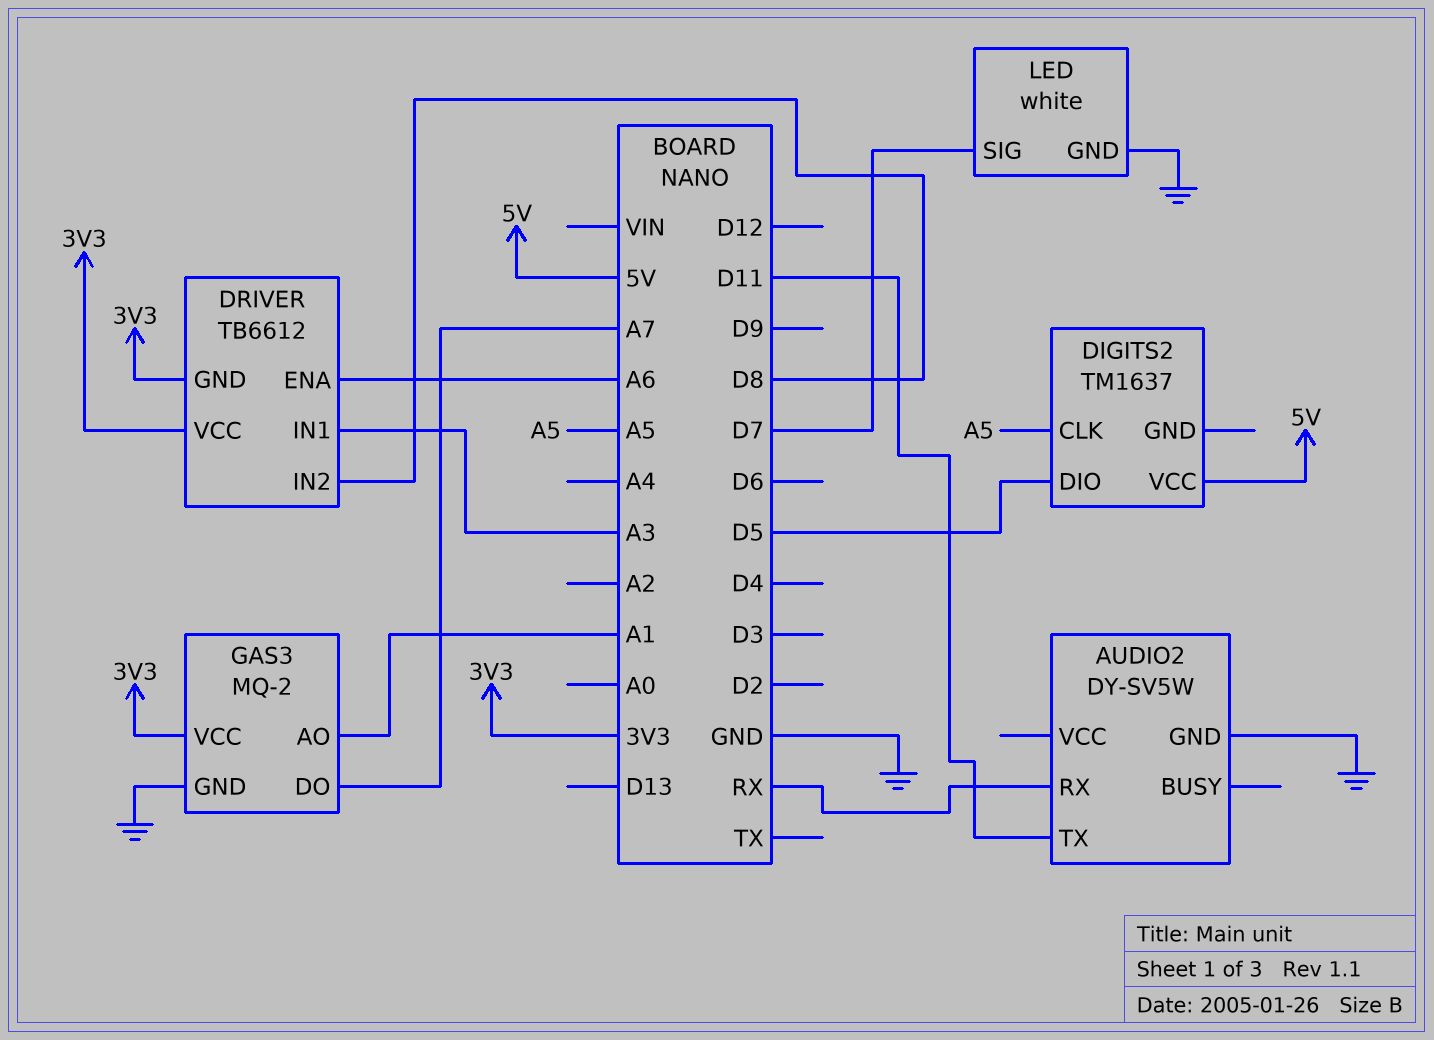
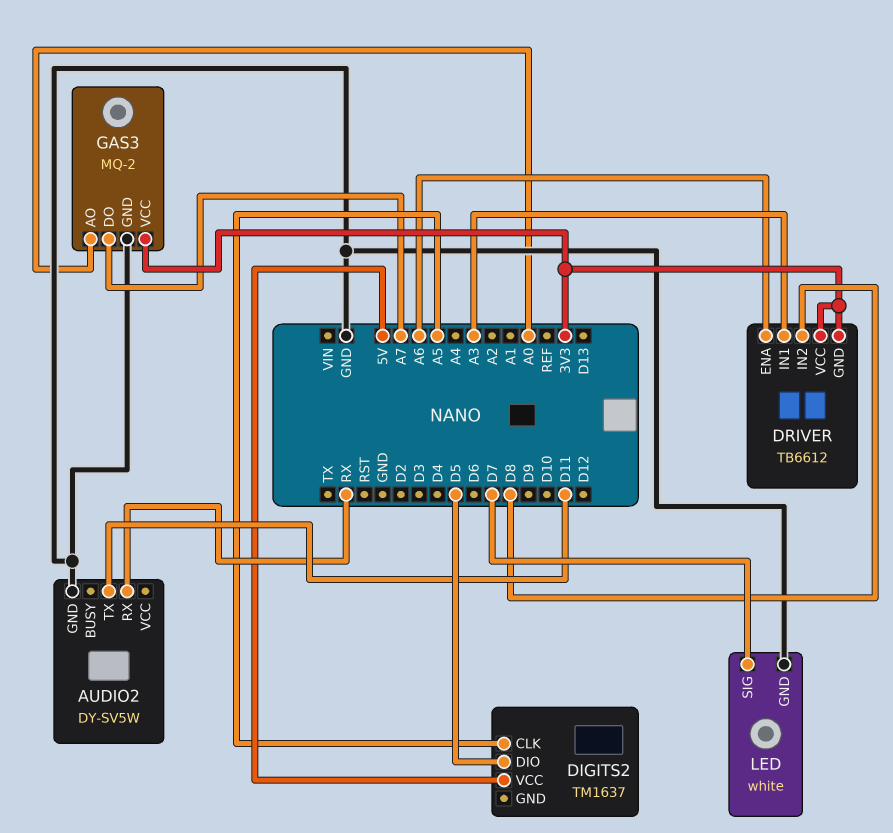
GAS3 pin AO: A1 -> A0

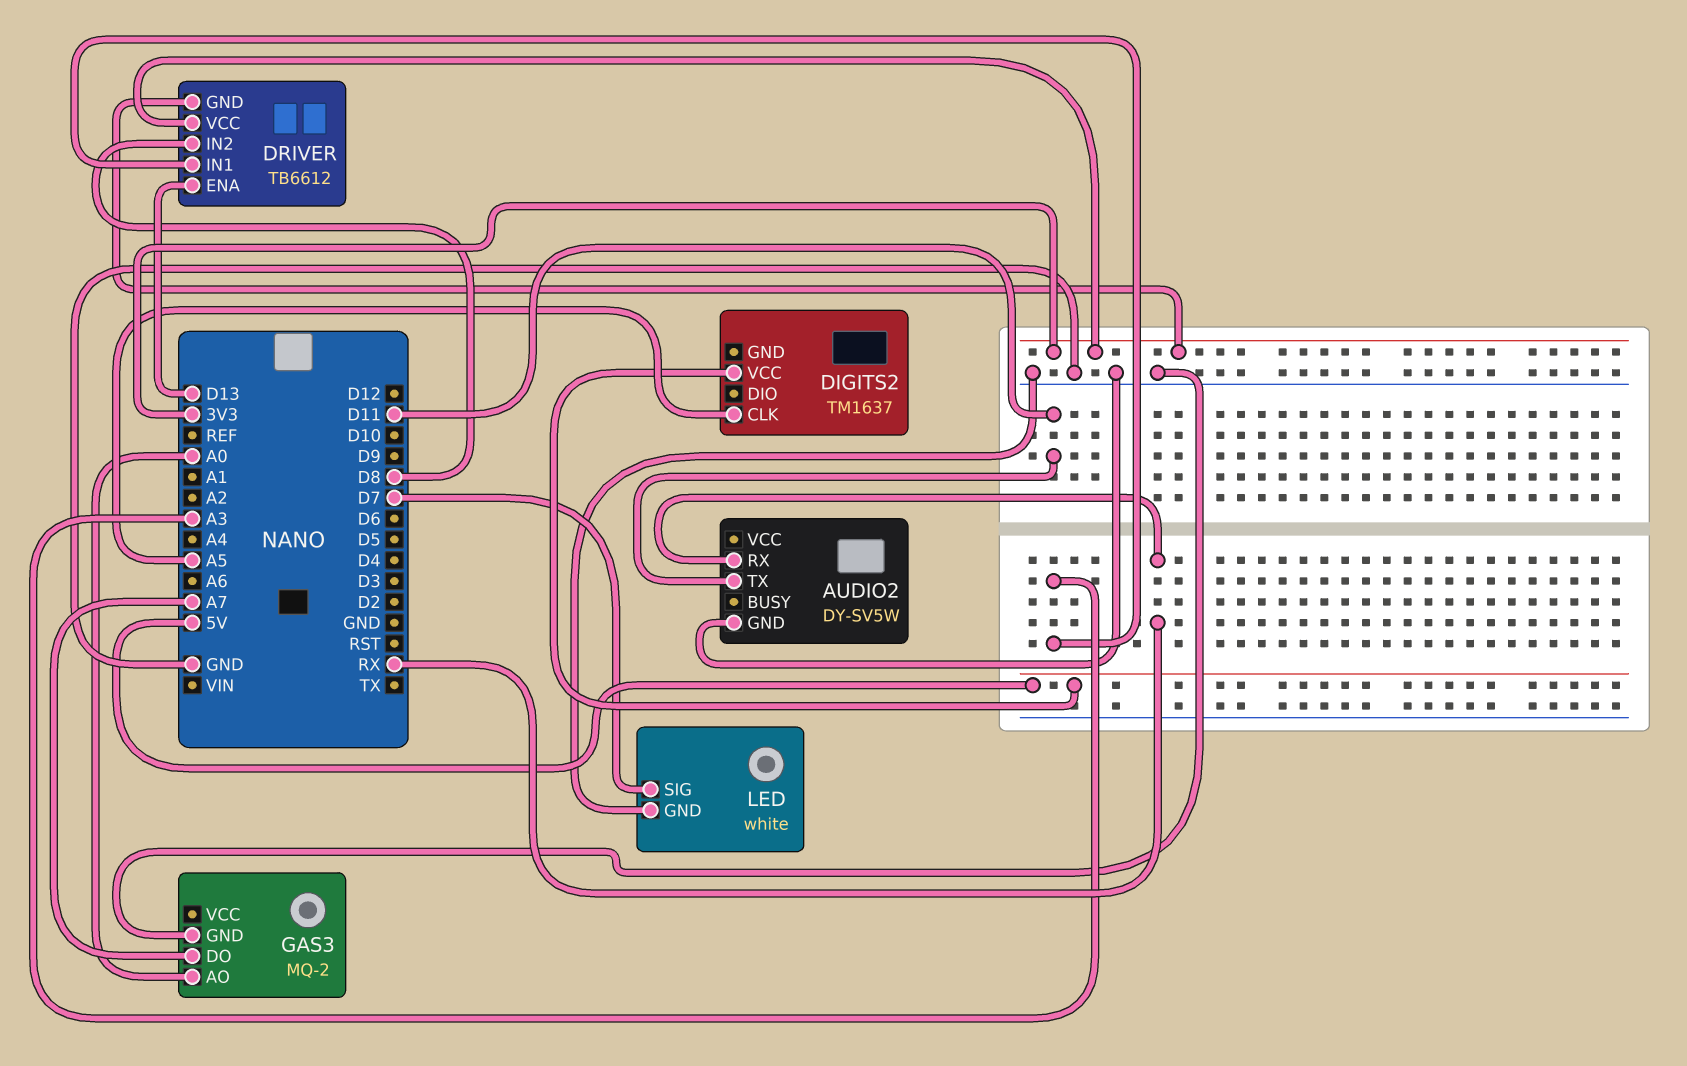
DIGITS2 pin DIO: D5 -> none
DRIVER pin ENA: A6 -> D13
GAS3 pin VCC: 3V3 -> none

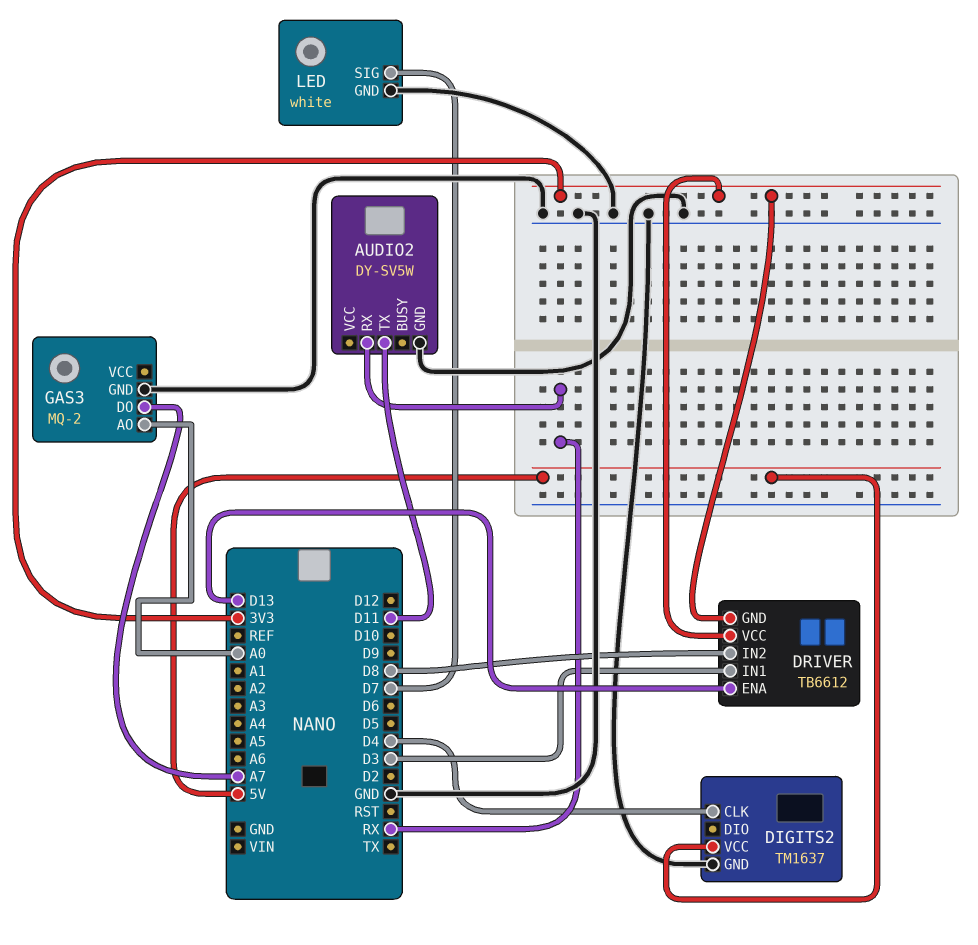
DIGITS2 pin CLK: A5 -> D4
DIGITS2 pin GND: none -> GND
DRIVER pin IN1: A3 -> D3

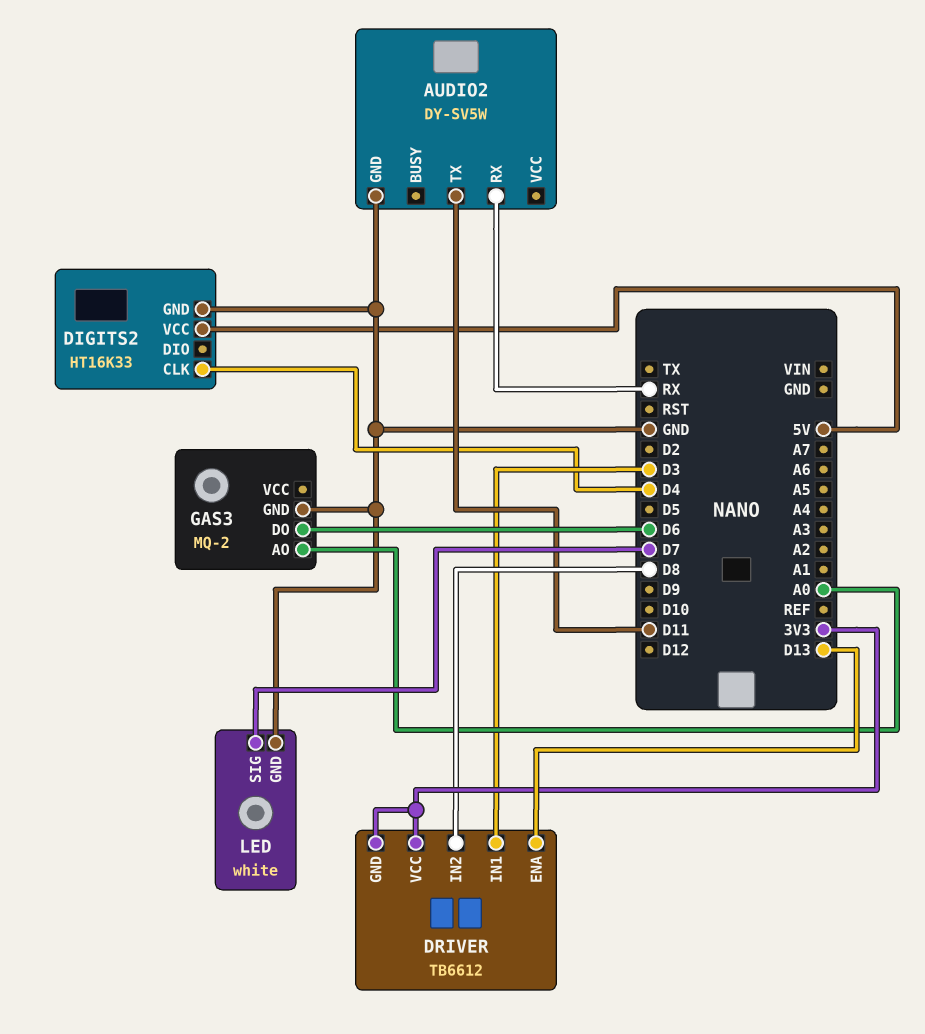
DIGITS2: TM1637 -> HT16K33
GAS3 pin DO: A7 -> D6

